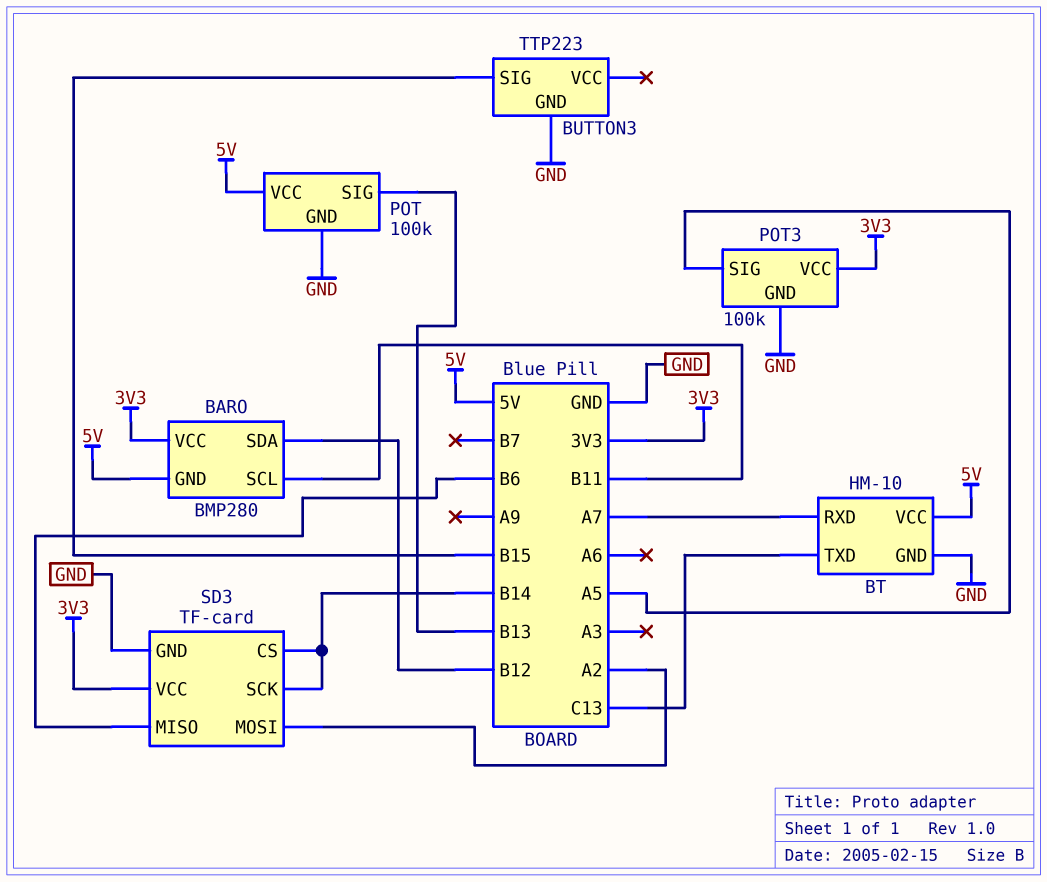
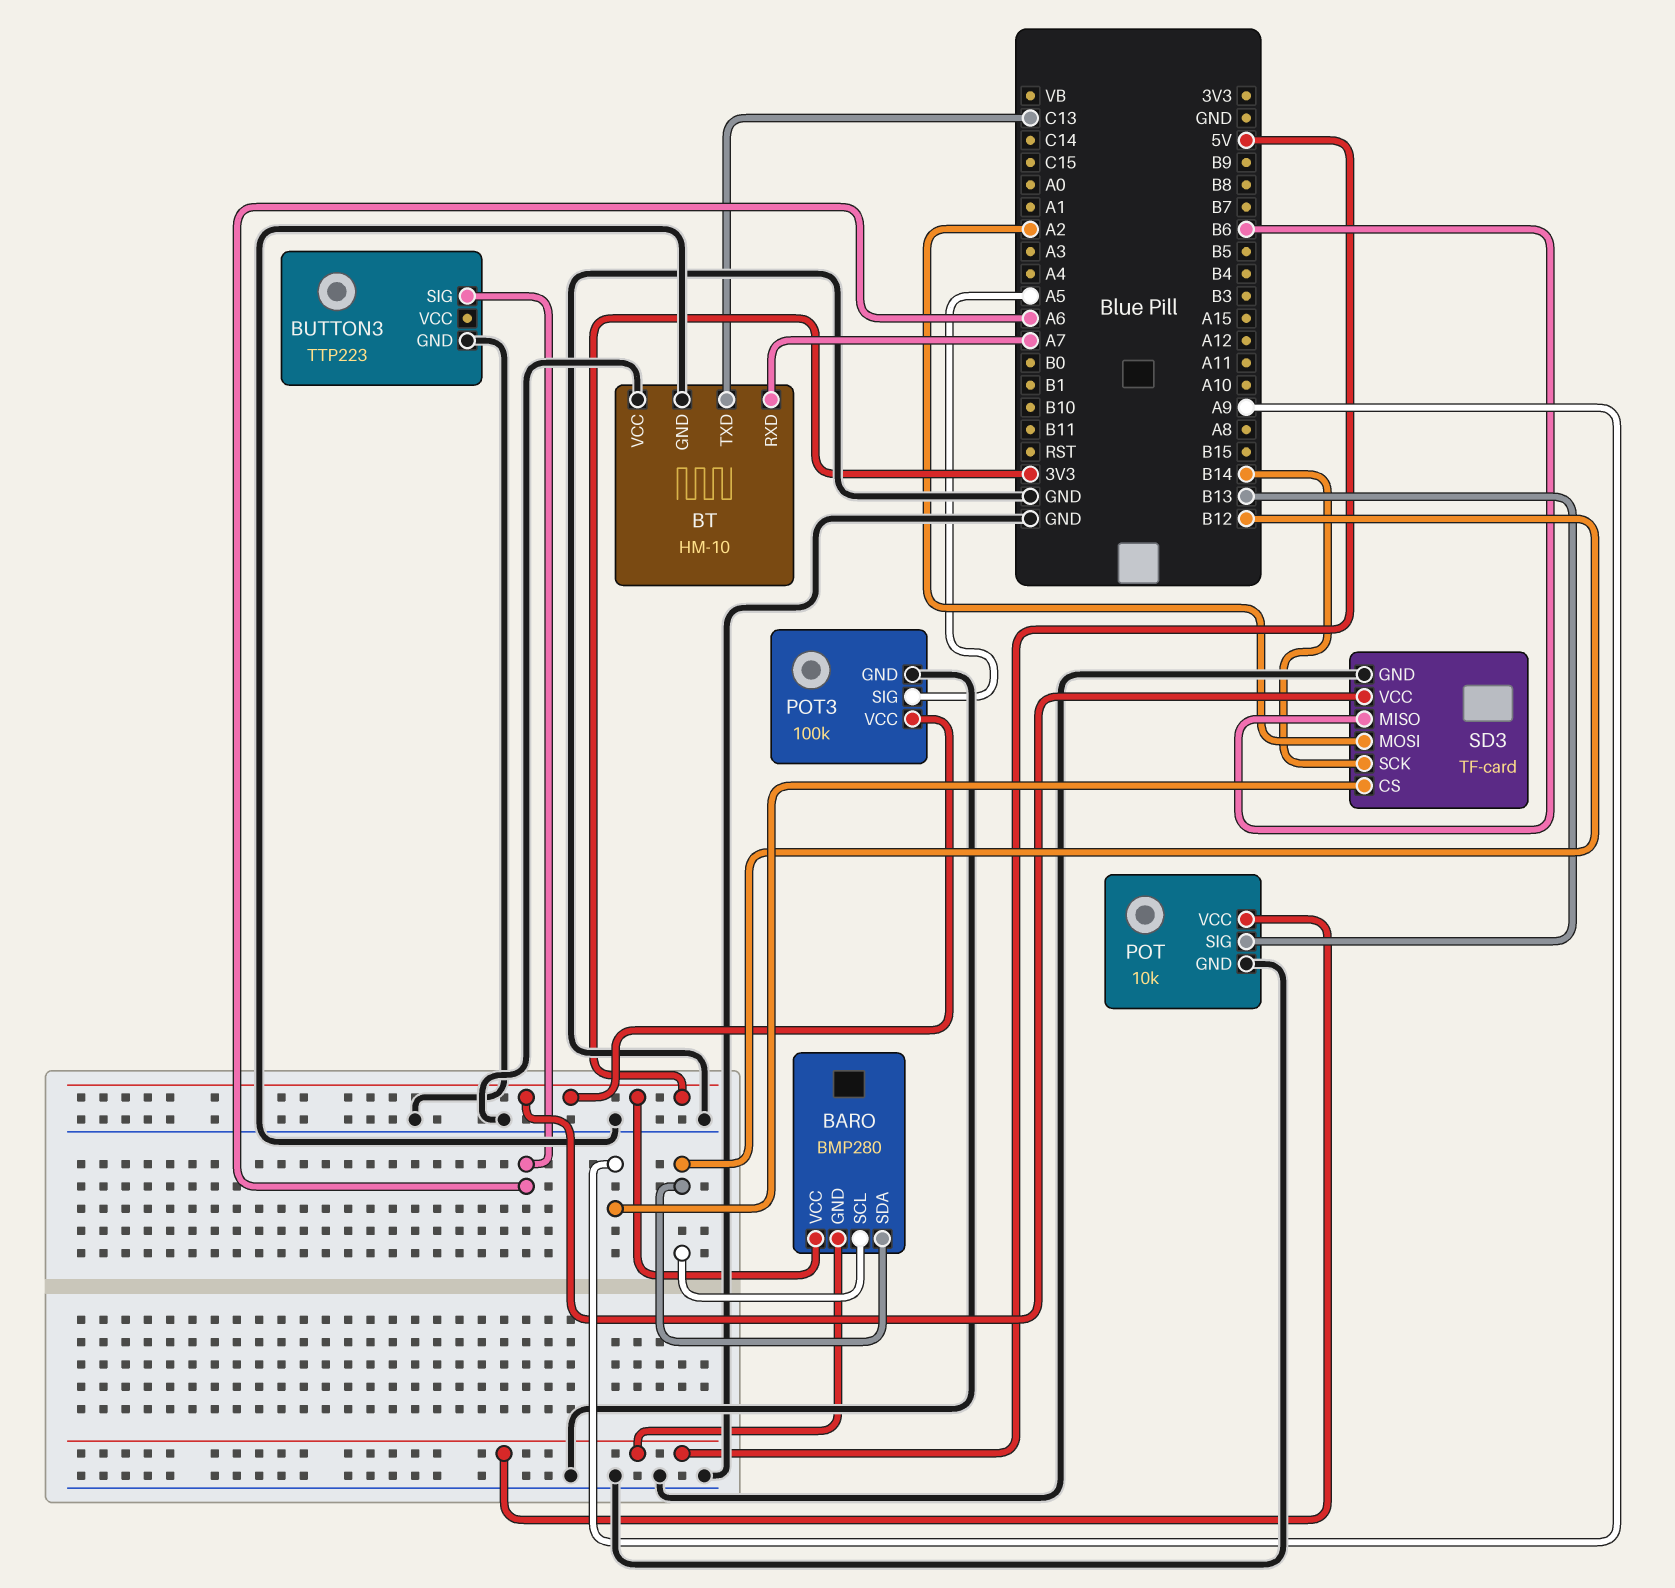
BARO pin SCL: B11 -> B12
BT pin VCC: 5V -> GND
BUTTON3 pin SIG: B15 -> A6
POT: 100k -> 10k
SD3 pin CS: B14 -> A9

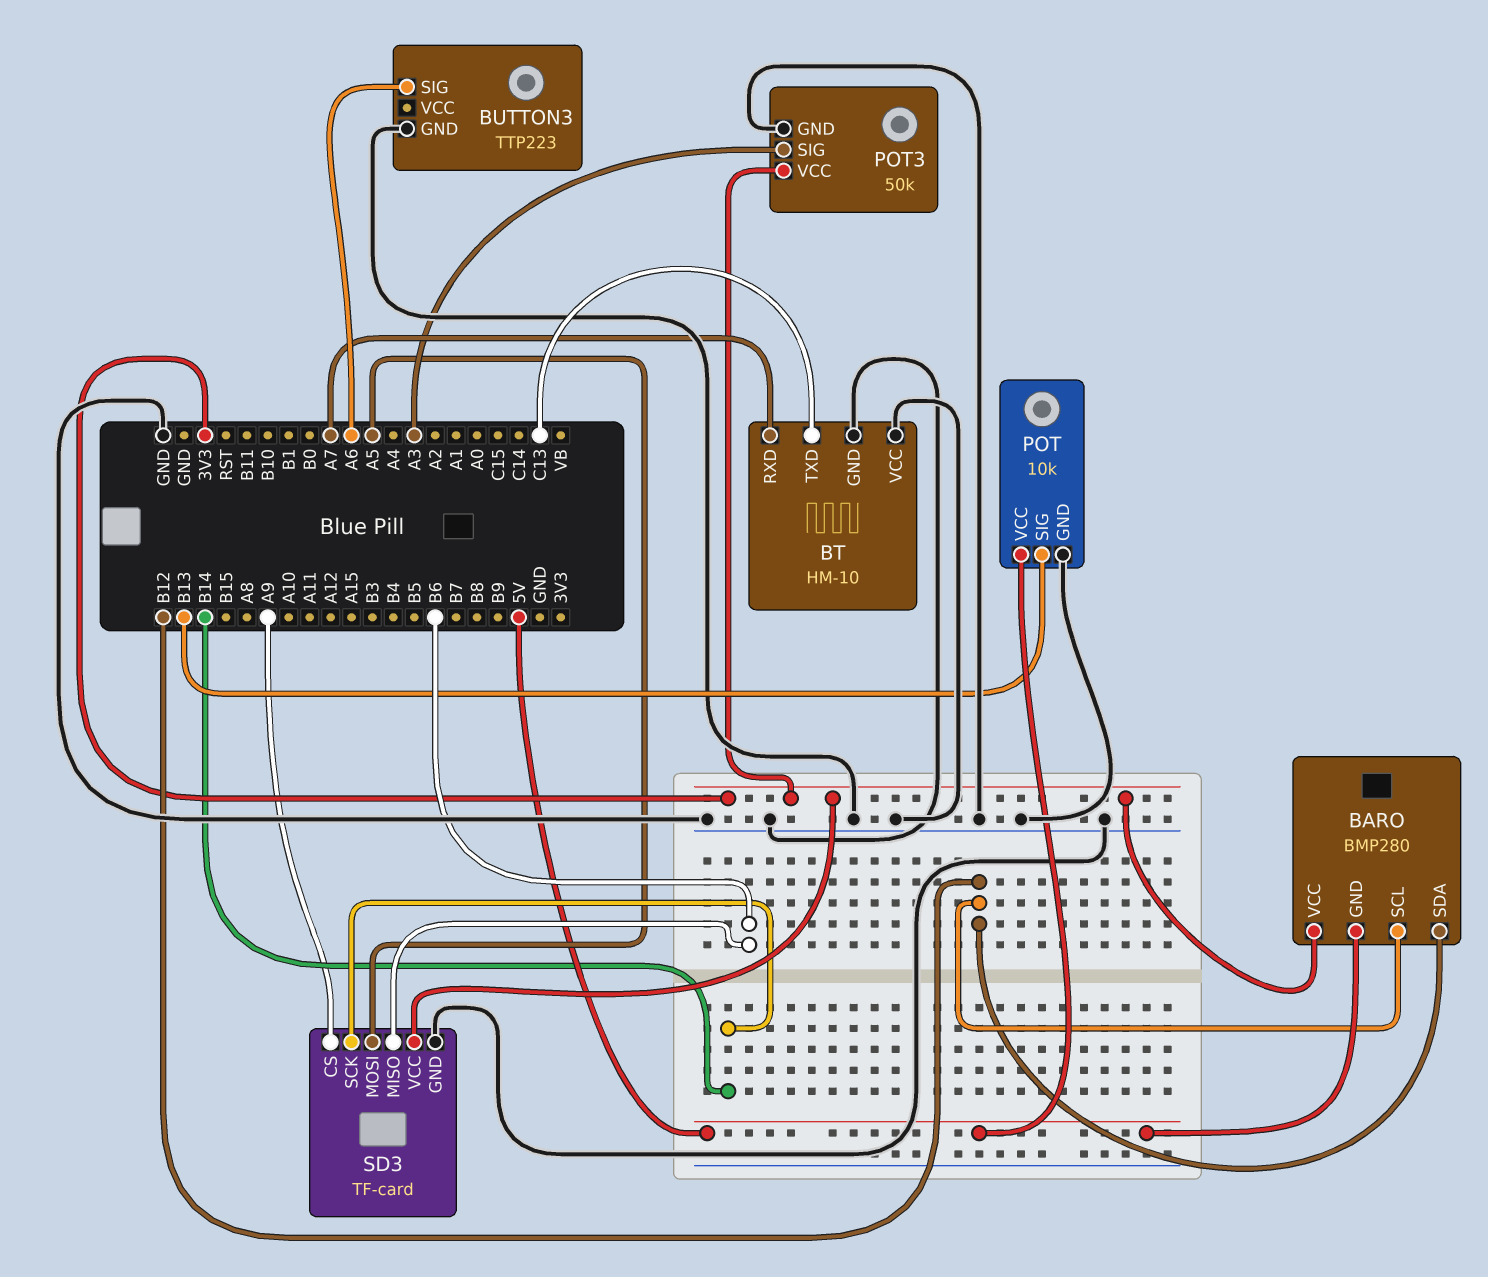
POT3: 100k -> 50k
POT3 pin SIG: A5 -> A3
SD3 pin MOSI: A2 -> A5

